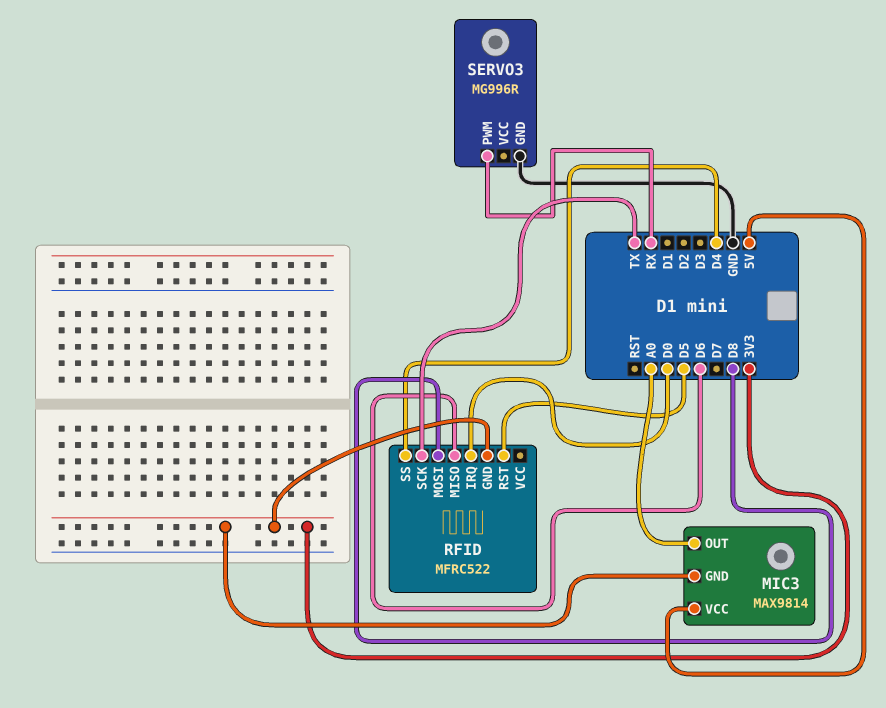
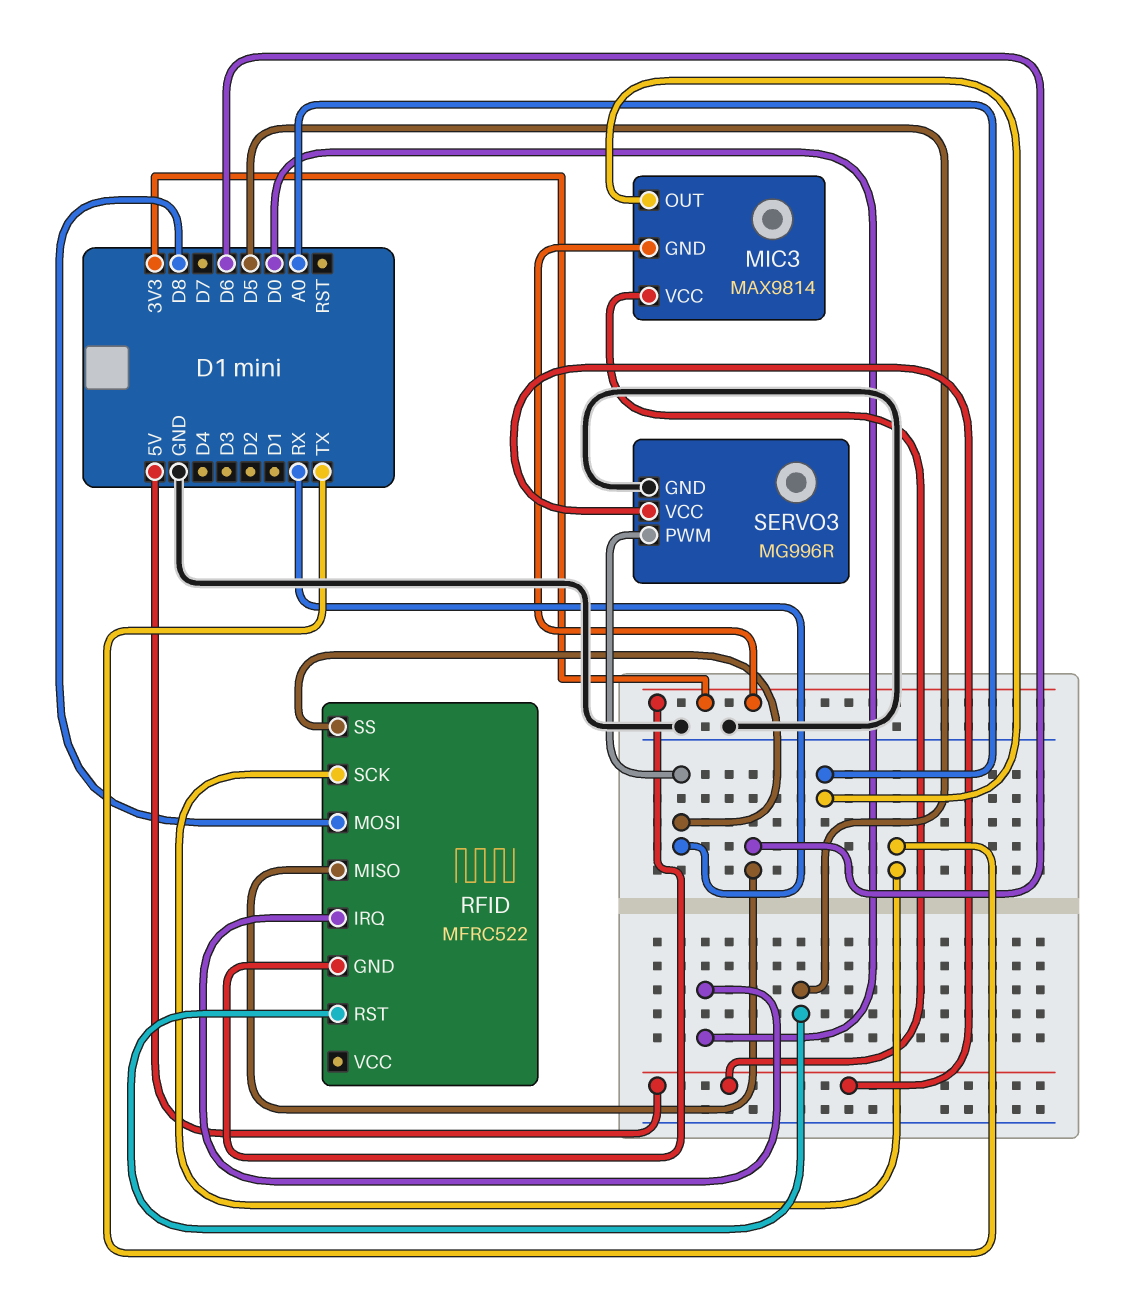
RFID pin SS: D4 -> RX
SERVO3 pin VCC: none -> 5V

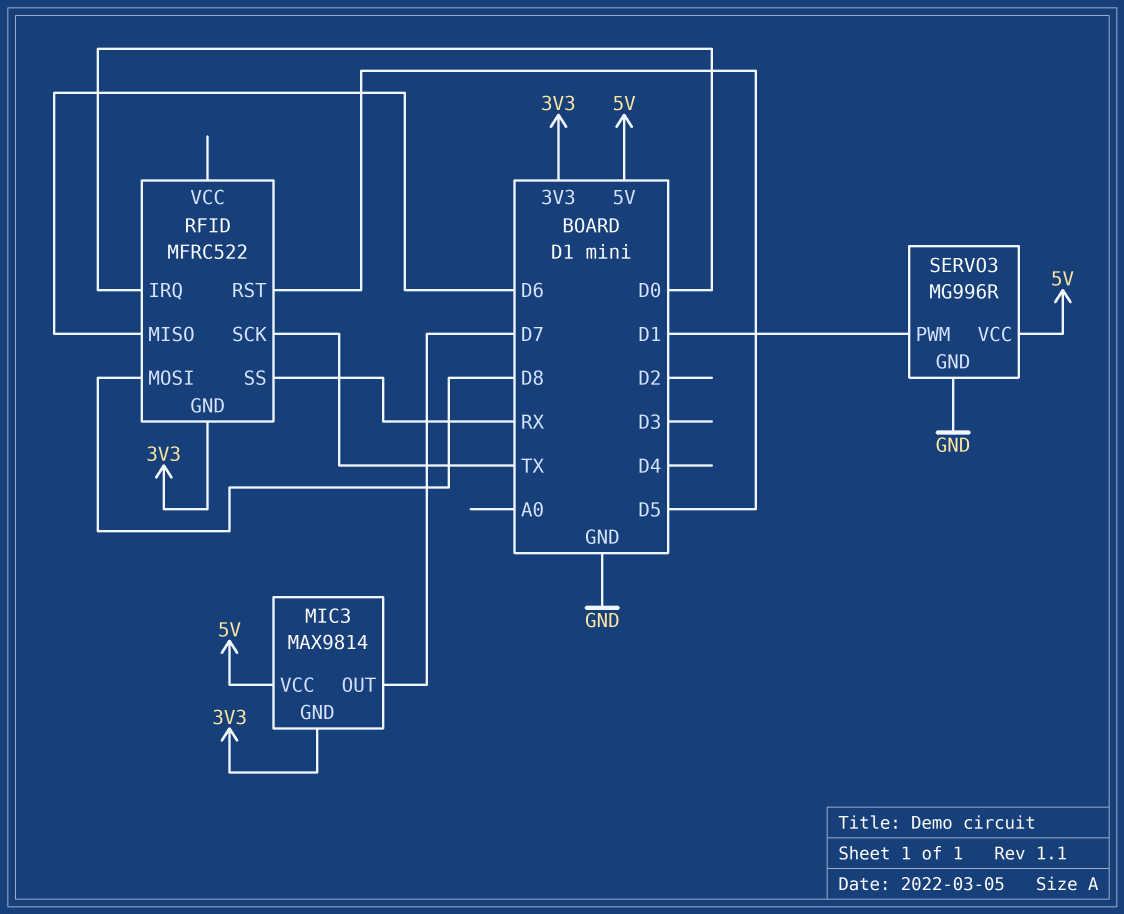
MIC3 pin OUT: A0 -> D7
SERVO3 pin PWM: RX -> D1

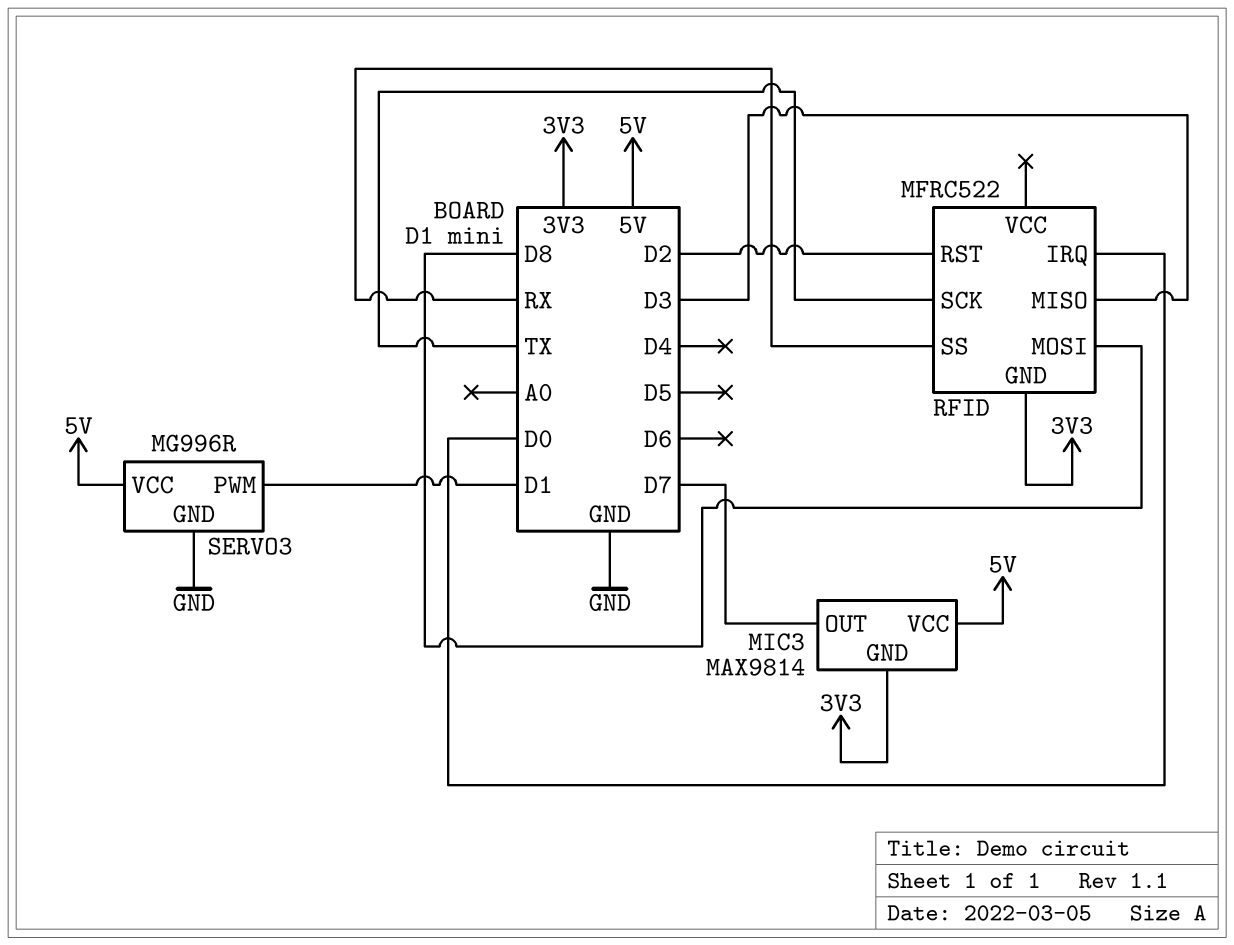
RFID pin MISO: D6 -> D3
RFID pin RST: D5 -> D2

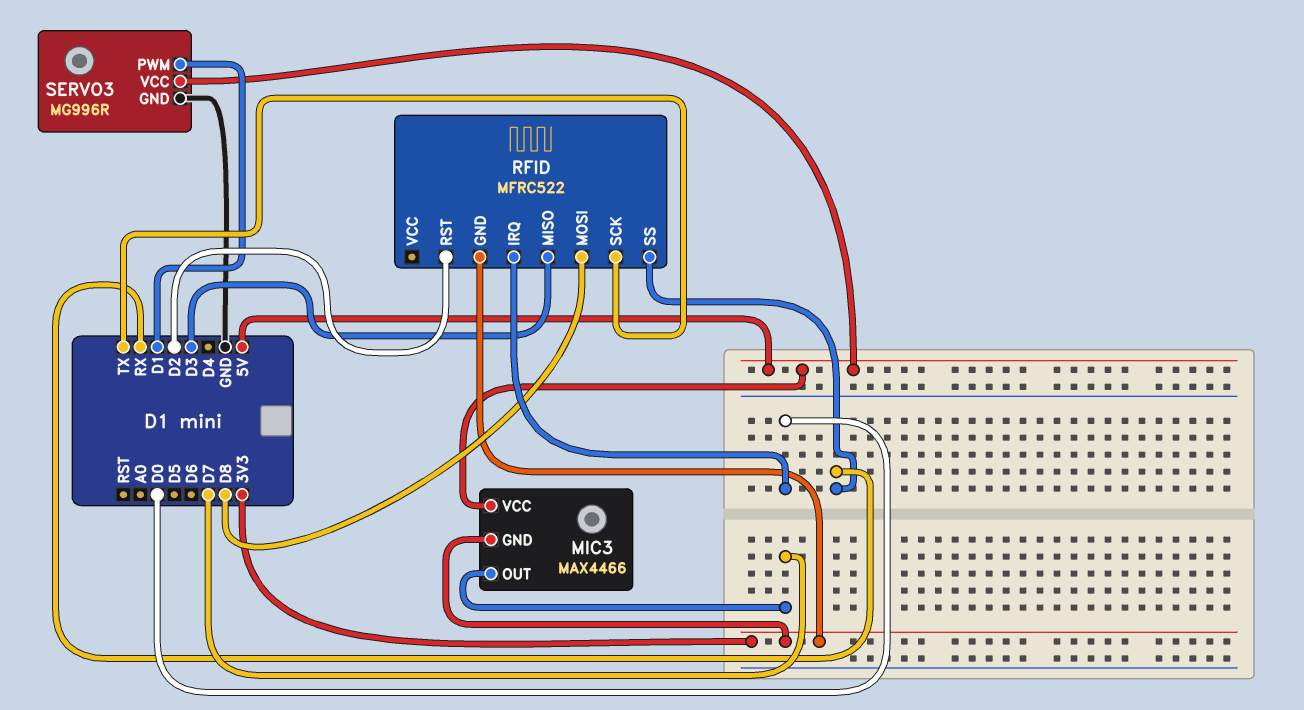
MIC3: MAX9814 -> MAX4466

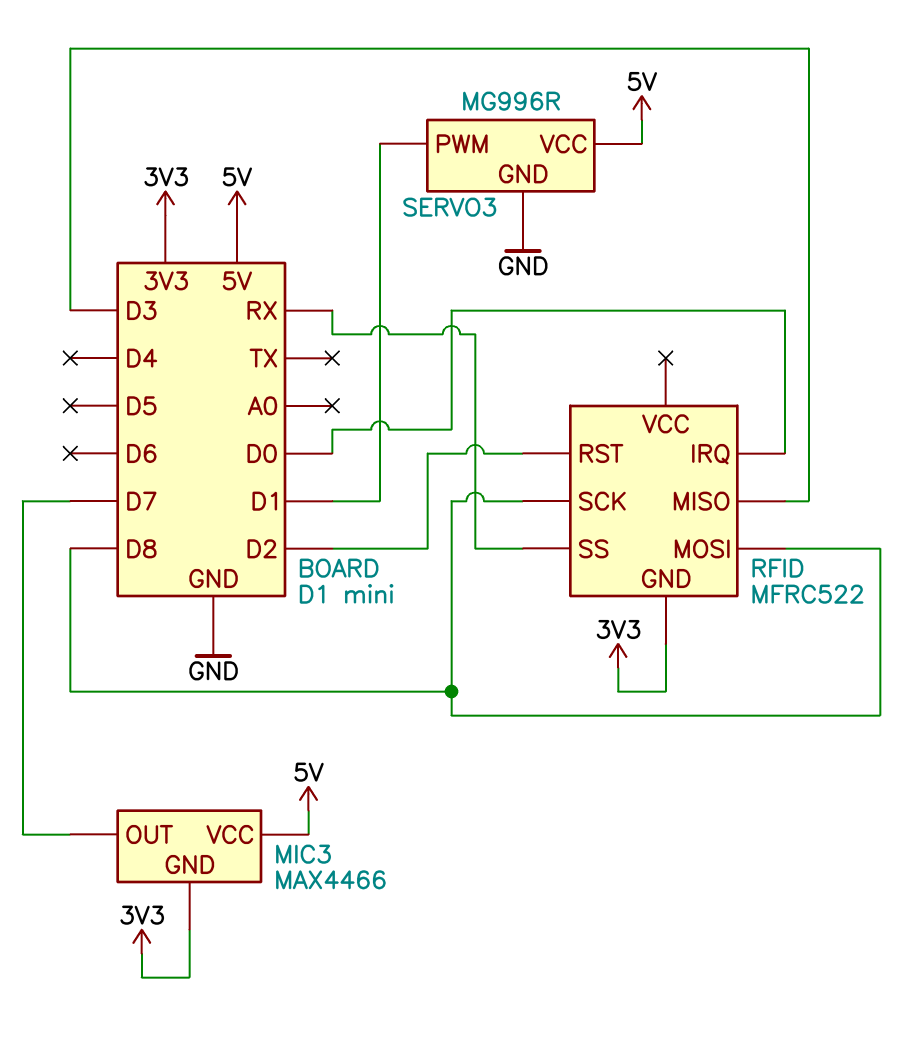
RFID pin SCK: TX -> D8

